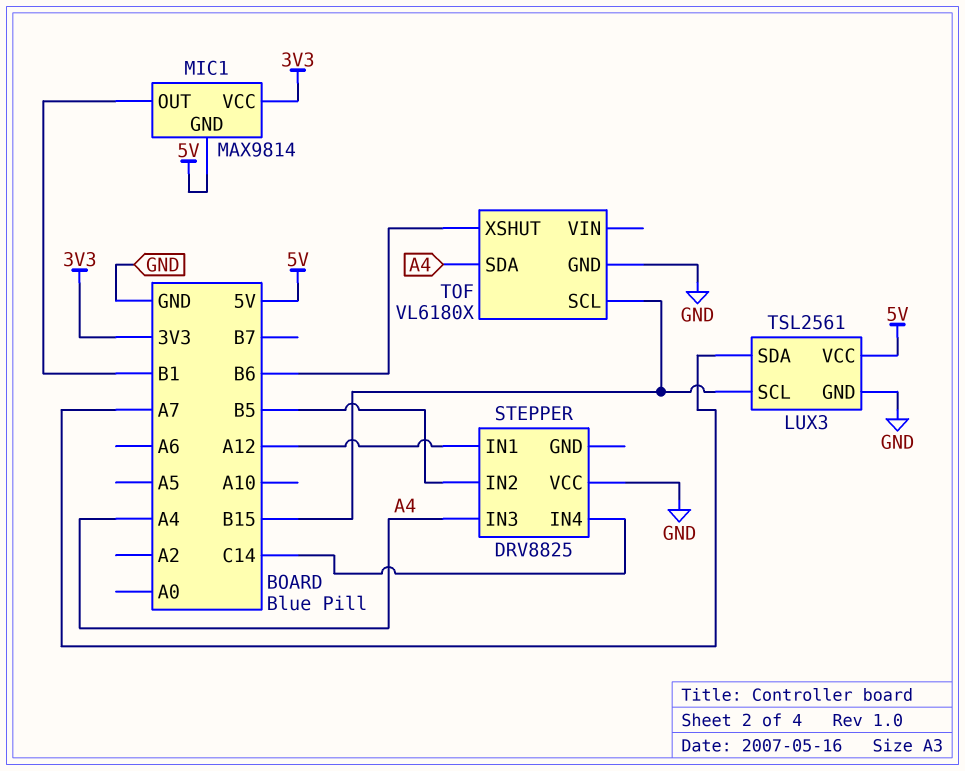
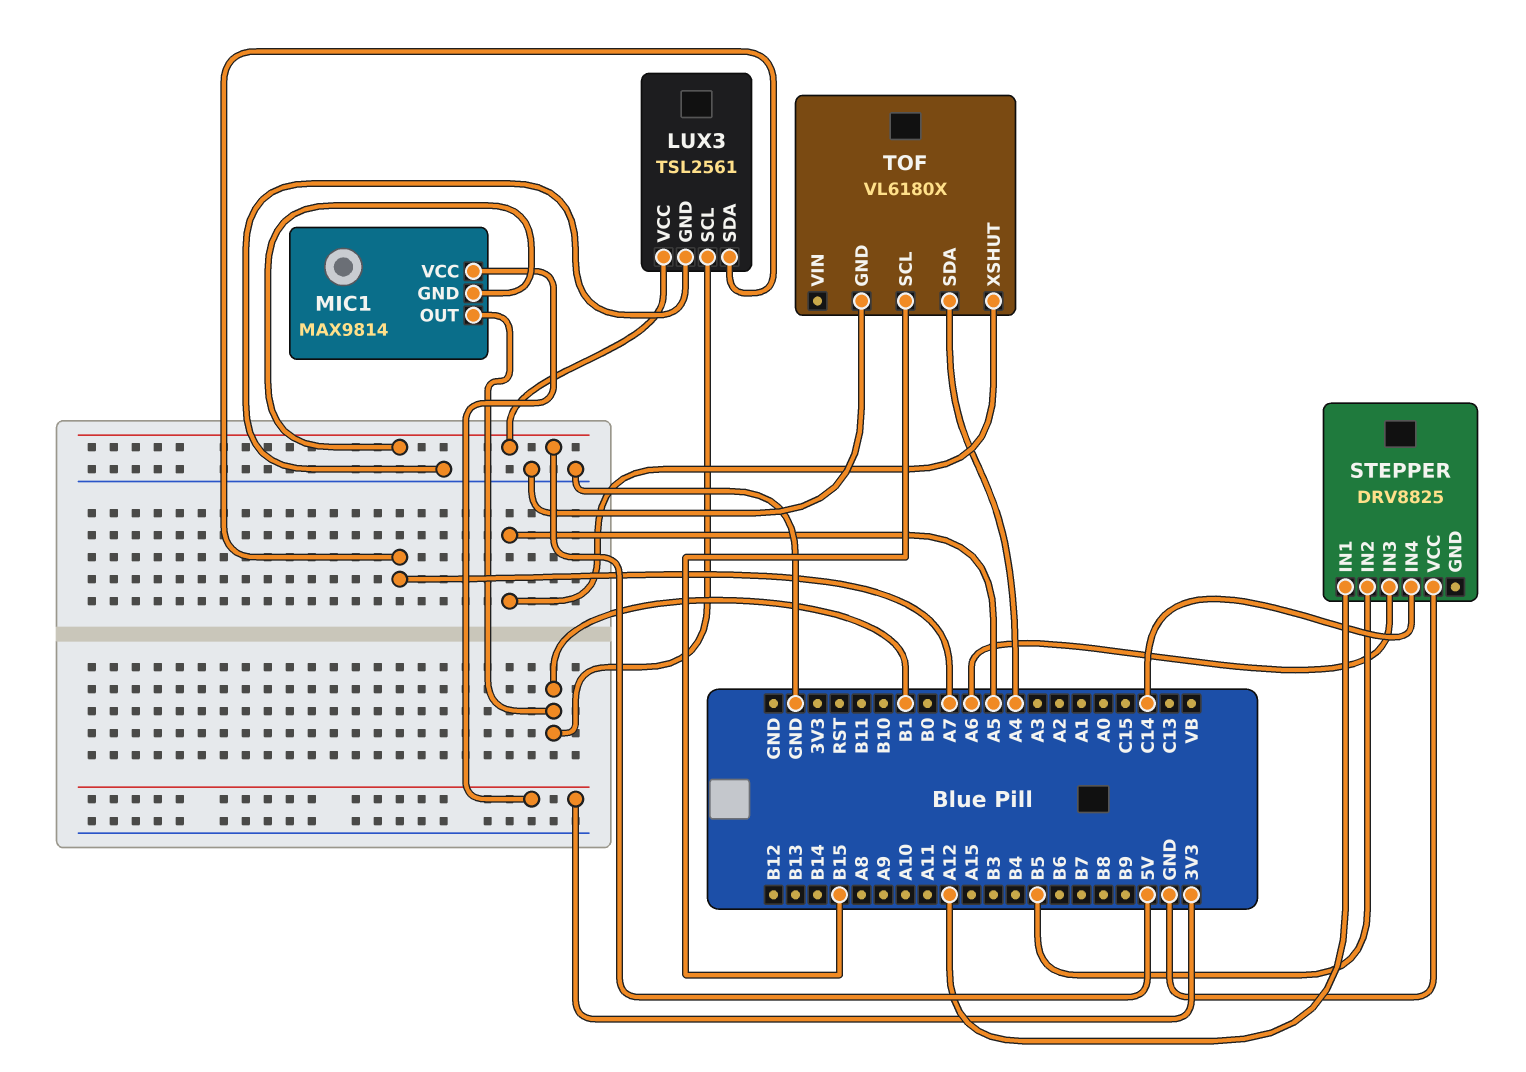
LUX3 pin SCL: B15 -> B1
STEPPER pin IN3: A4 -> A6
TOF pin XSHUT: B6 -> A5

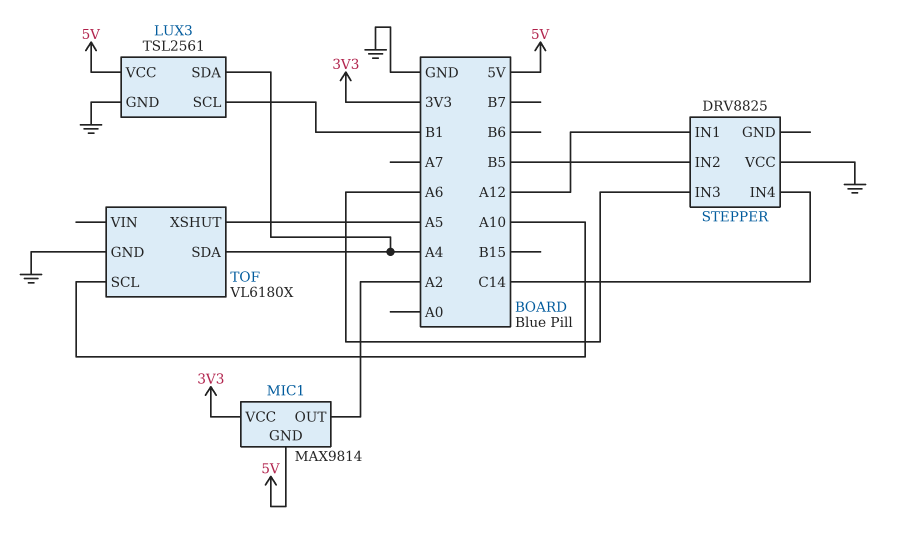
LUX3 pin SDA: A7 -> A4
MIC1 pin OUT: B1 -> A2
TOF pin SCL: B15 -> A10

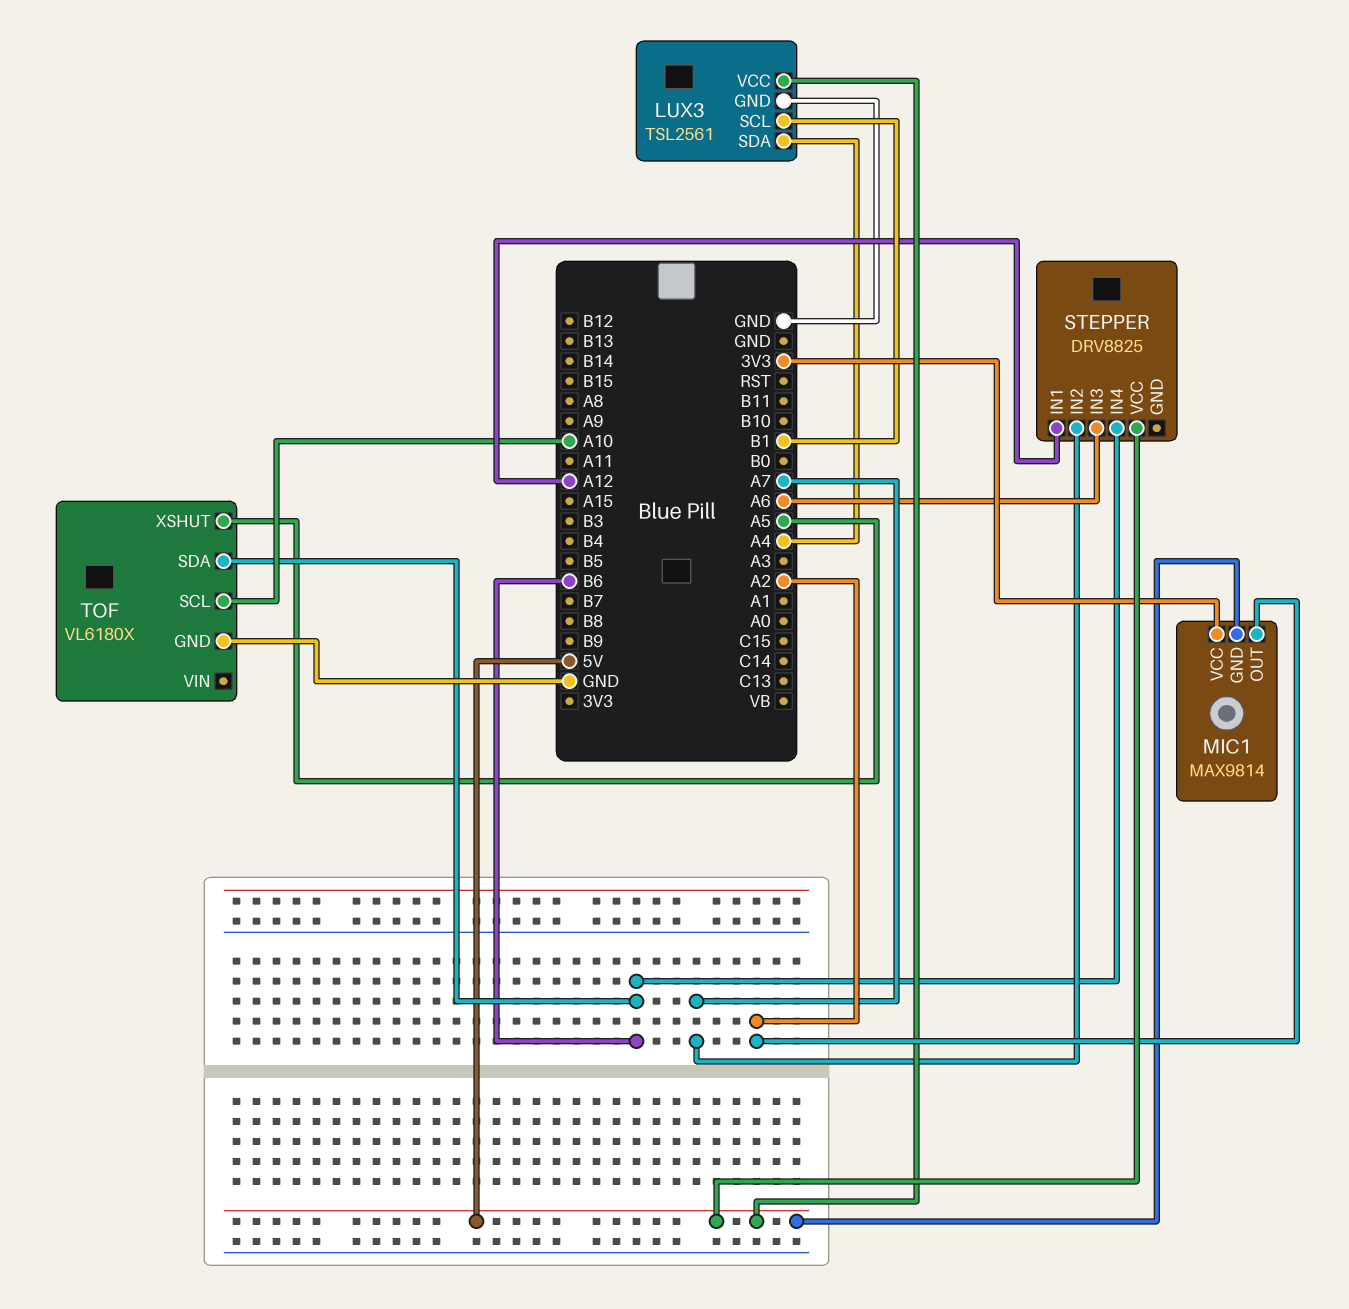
STEPPER pin IN2: B5 -> A7
STEPPER pin IN4: C14 -> B6
STEPPER pin VCC: GND -> 5V
TOF pin SDA: A4 -> B6

